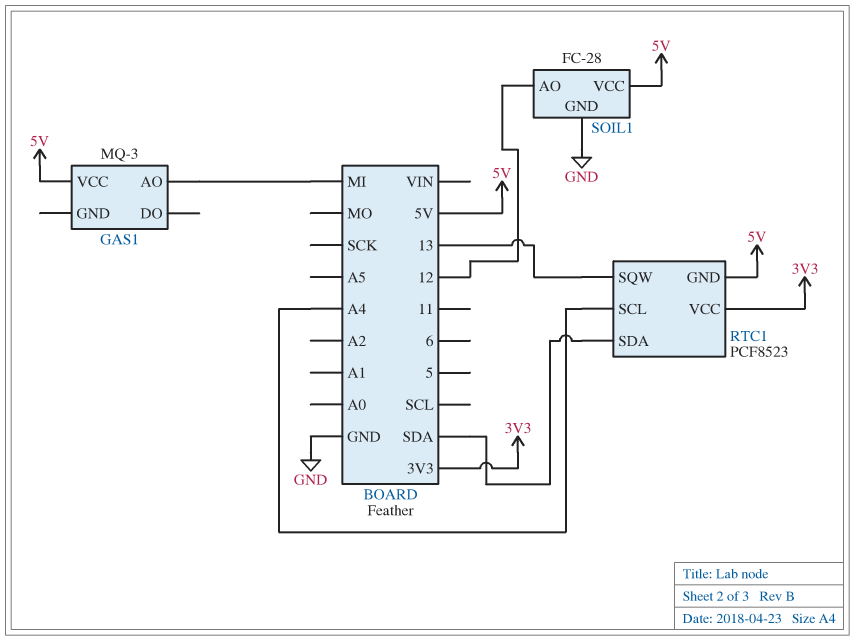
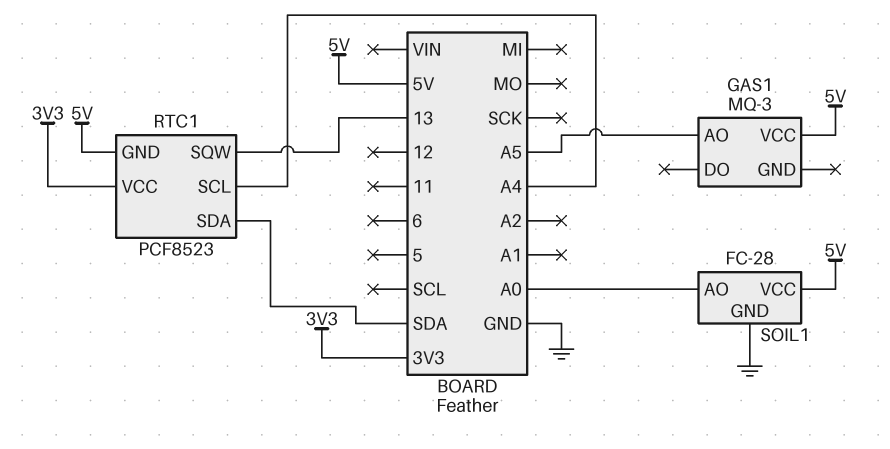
GAS1 pin AO: MI -> A5
SOIL1 pin AO: 12 -> A0

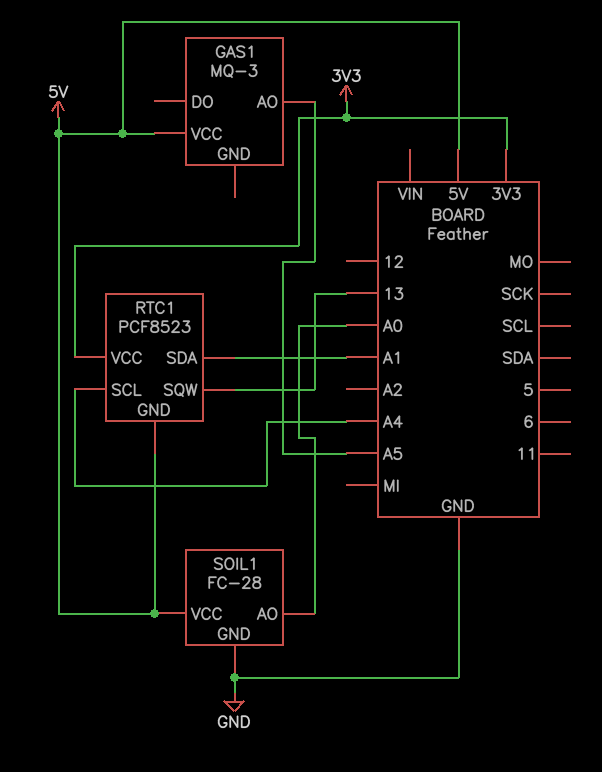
RTC1 pin SDA: SDA -> A1

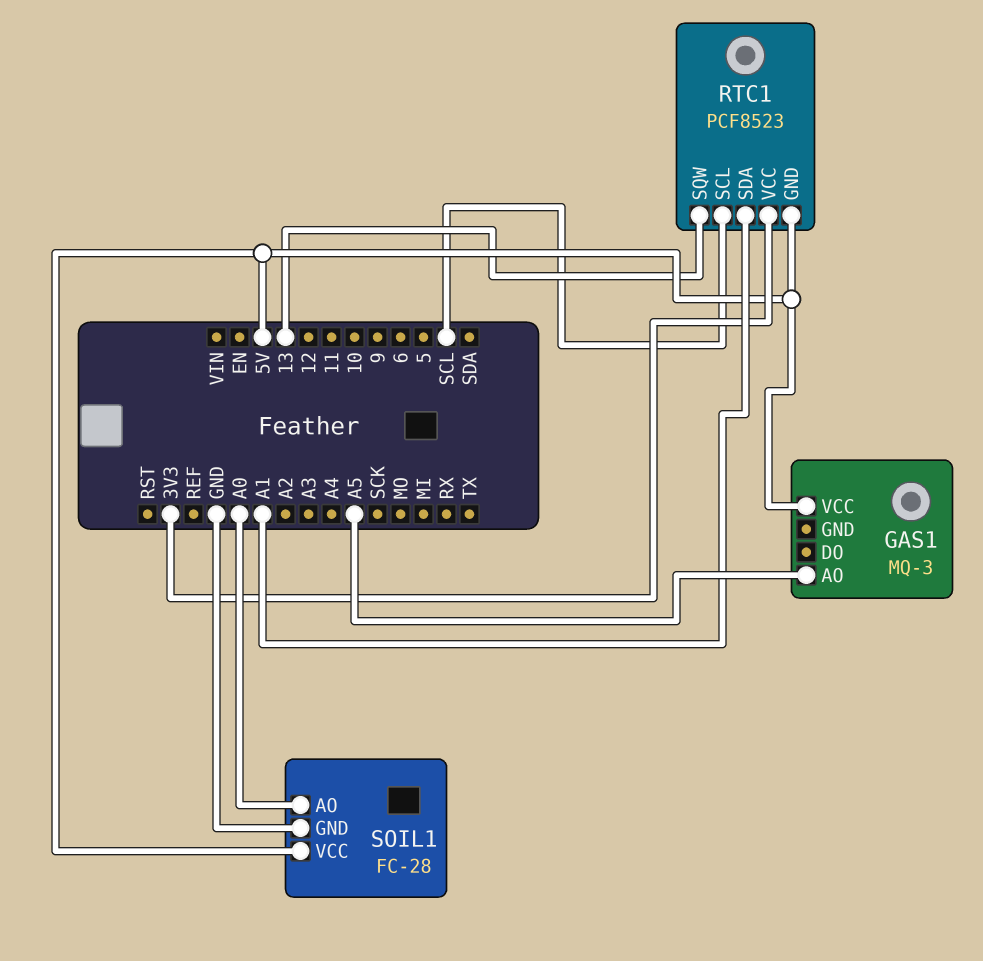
RTC1 pin SCL: A4 -> SCL

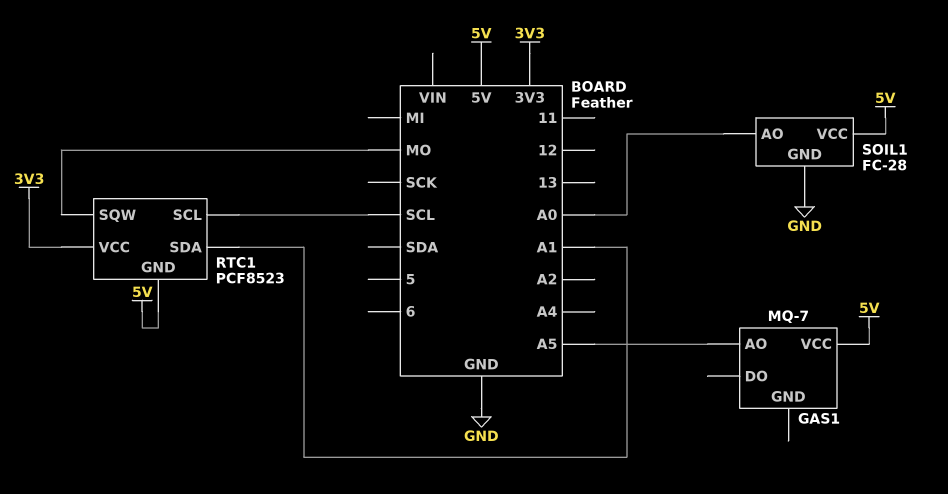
GAS1: MQ-3 -> MQ-7
RTC1 pin SQW: 13 -> MO

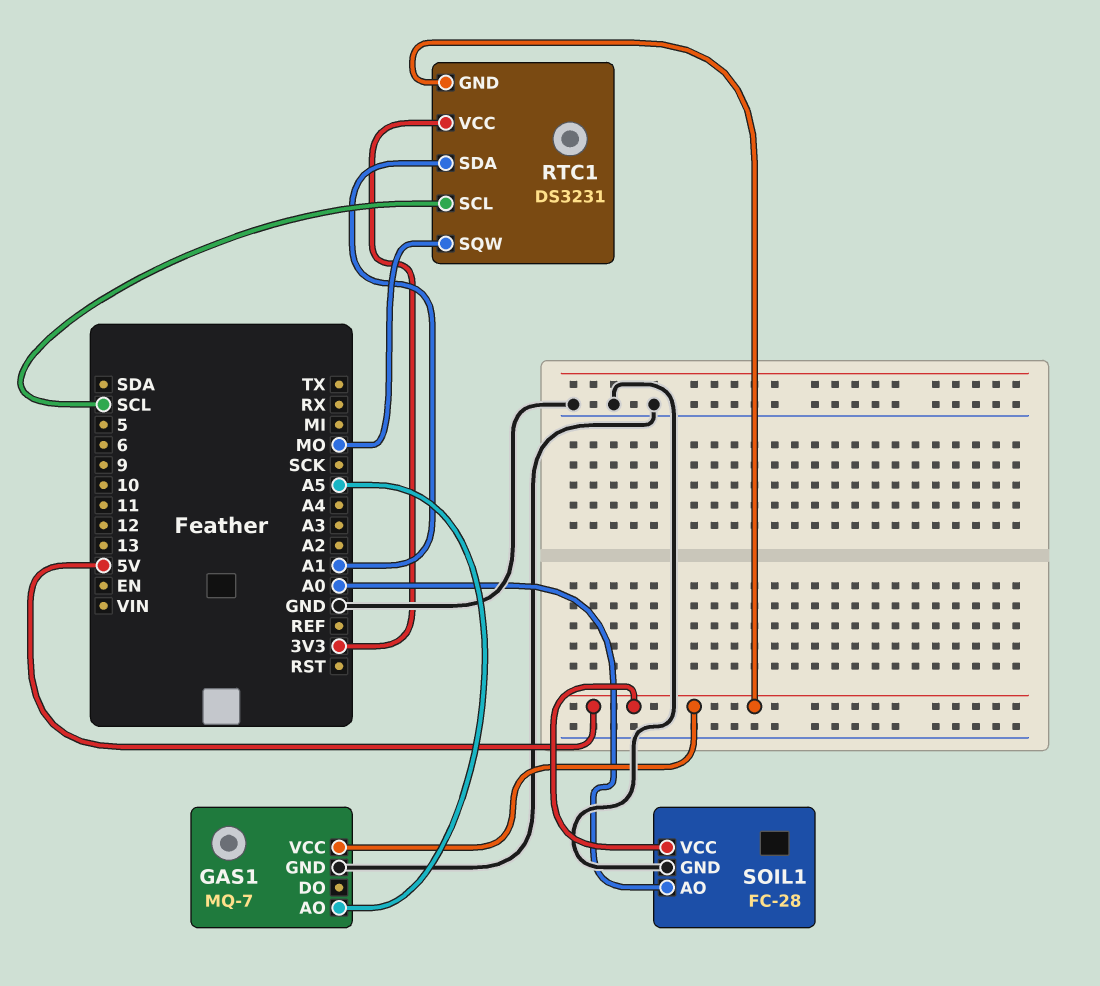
GAS1 pin GND: none -> GND
RTC1: PCF8523 -> DS3231

